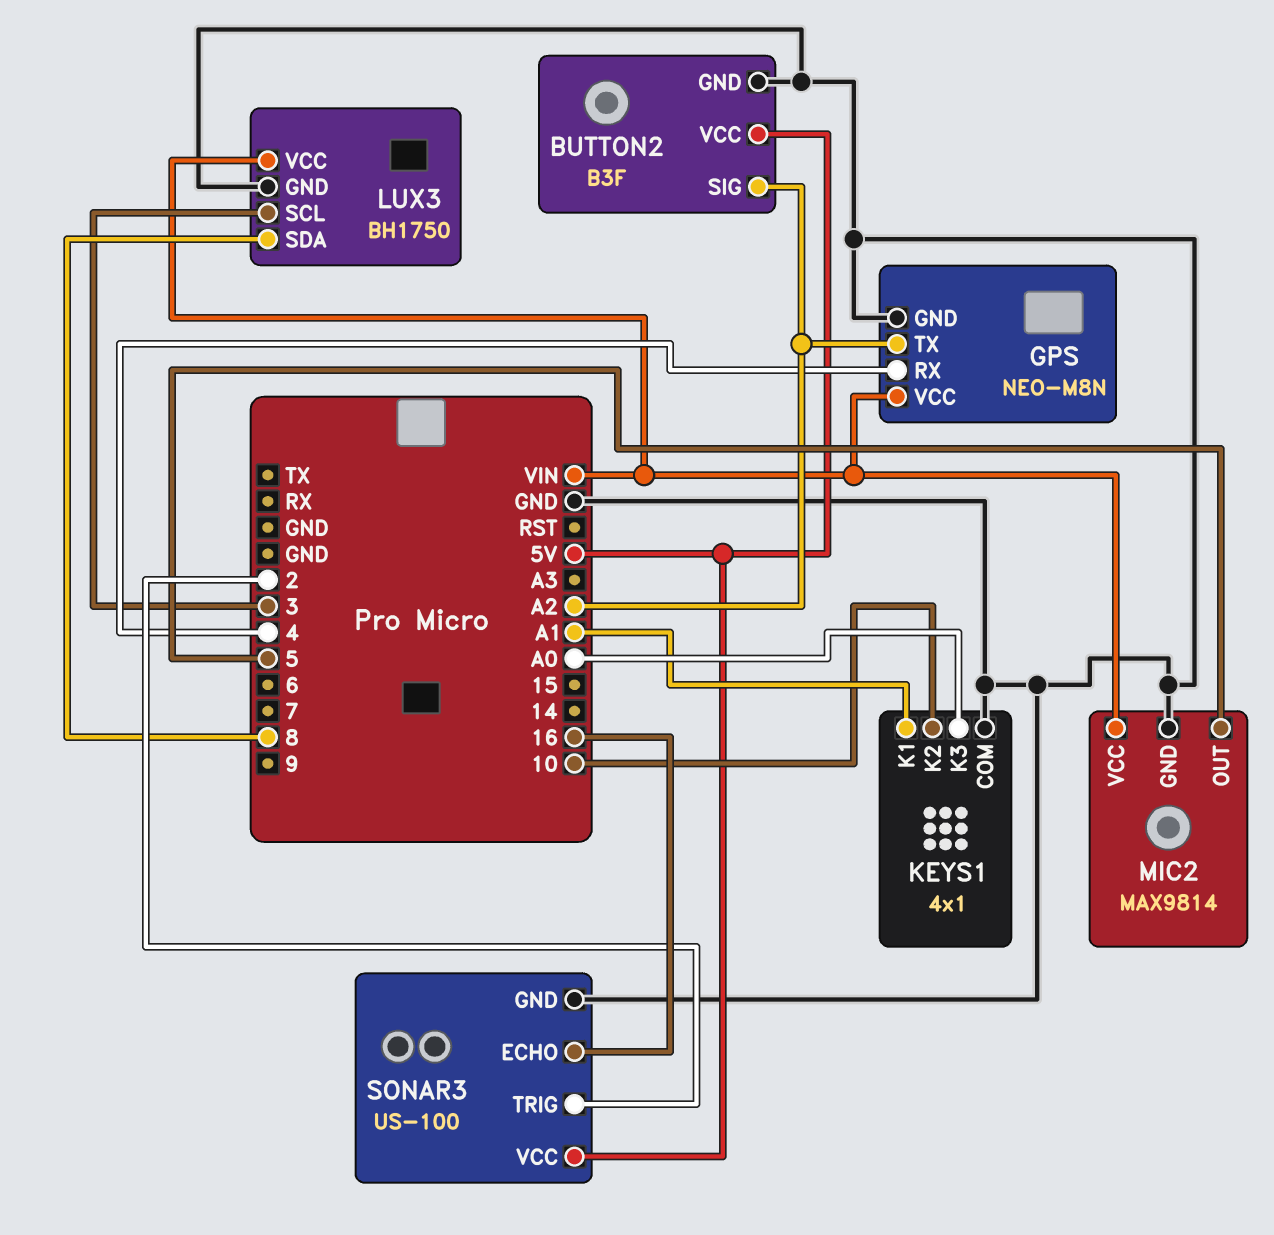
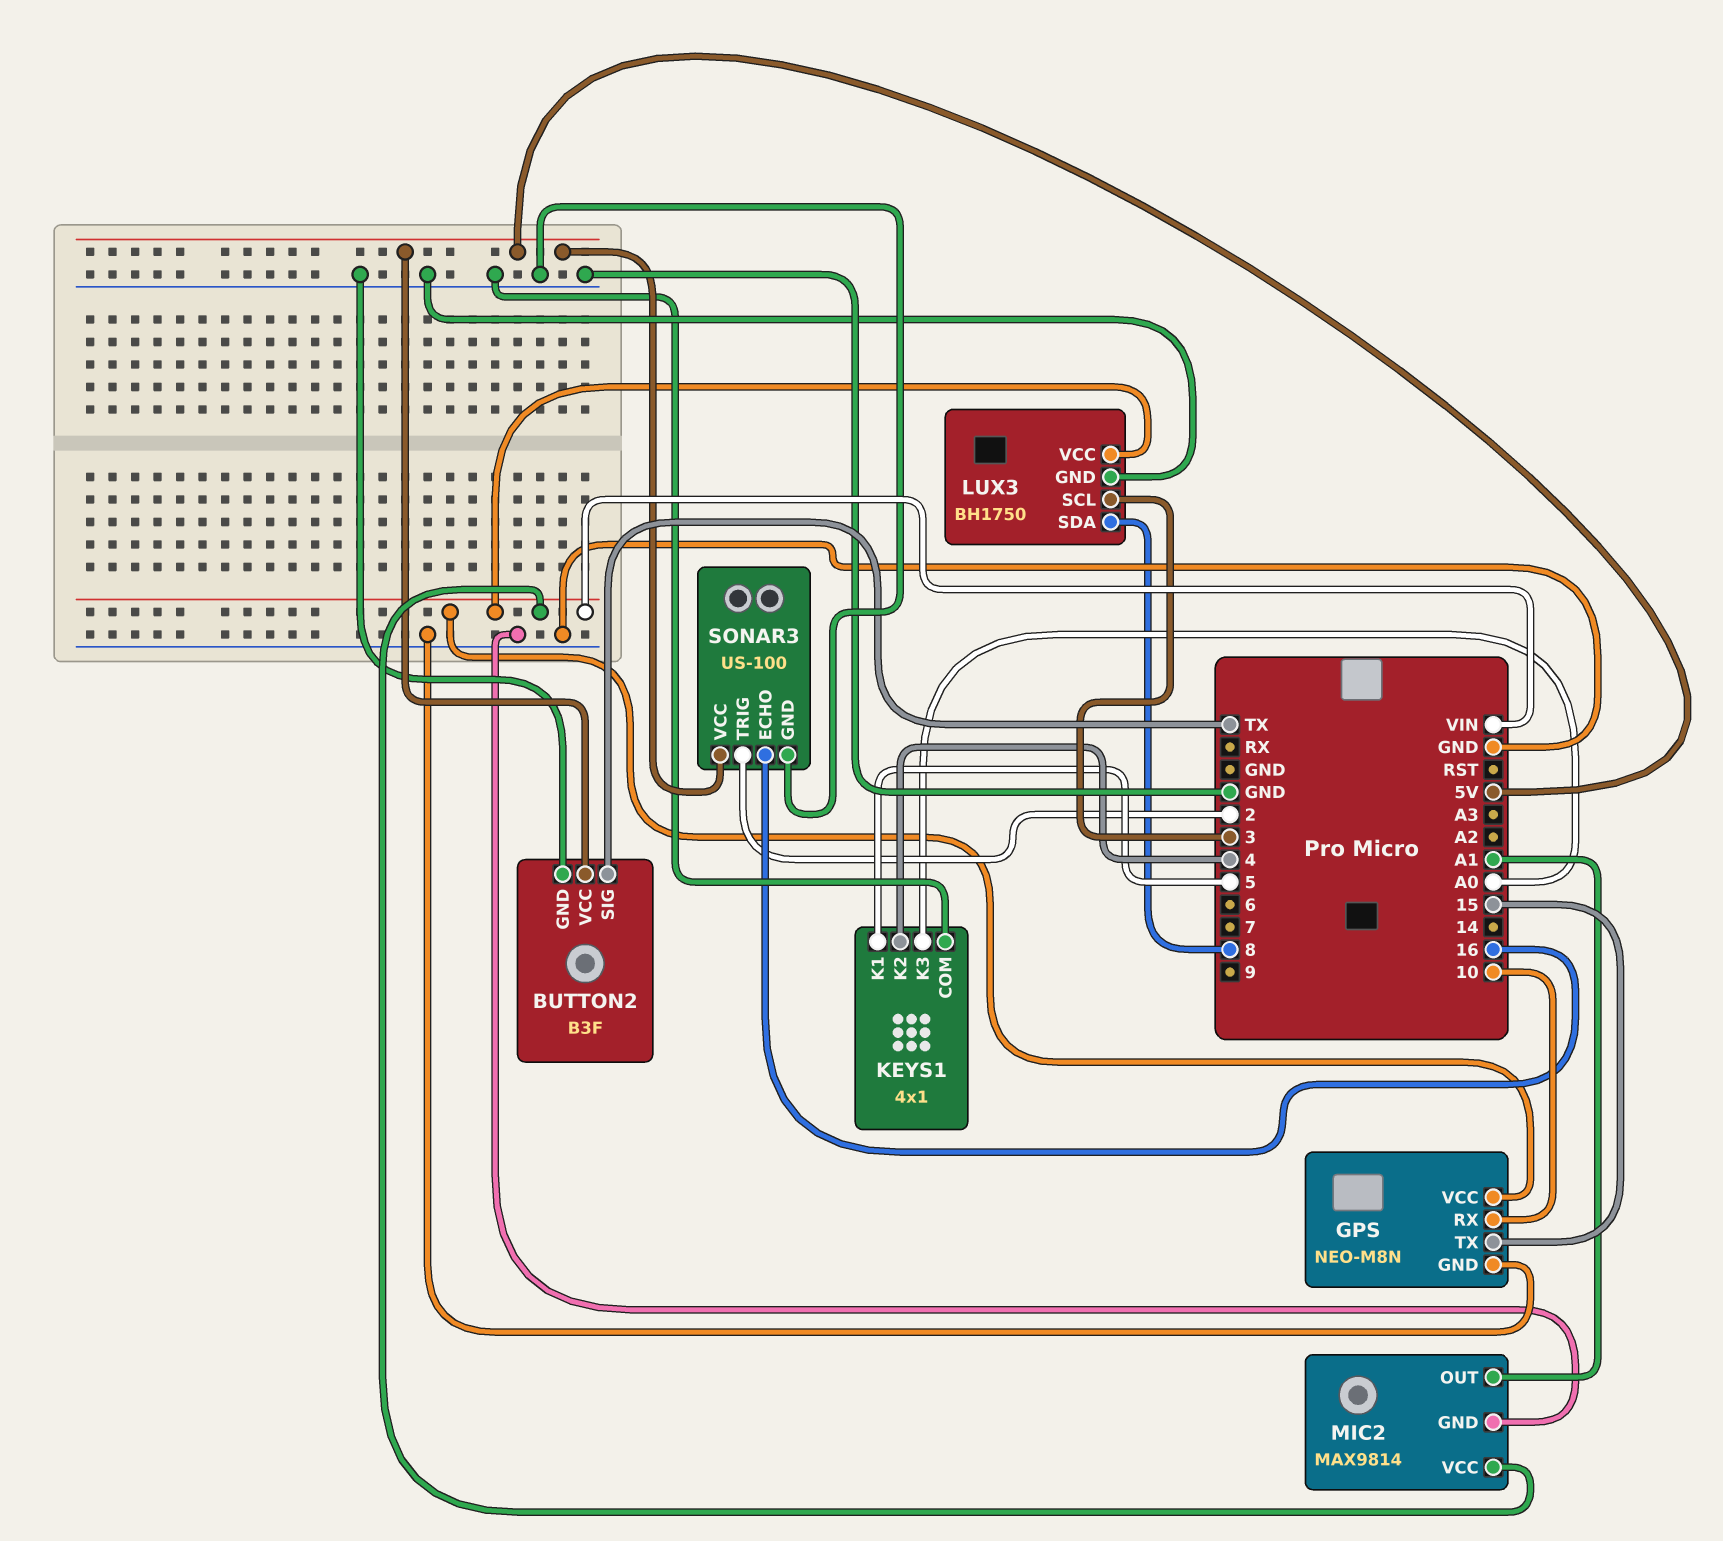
BUTTON2 pin SIG: A2 -> TX
GPS pin RX: 4 -> 10
GPS pin TX: A2 -> 15
KEYS1 pin K1: A1 -> 5
KEYS1 pin K2: 10 -> 4
MIC2 pin OUT: 5 -> A1

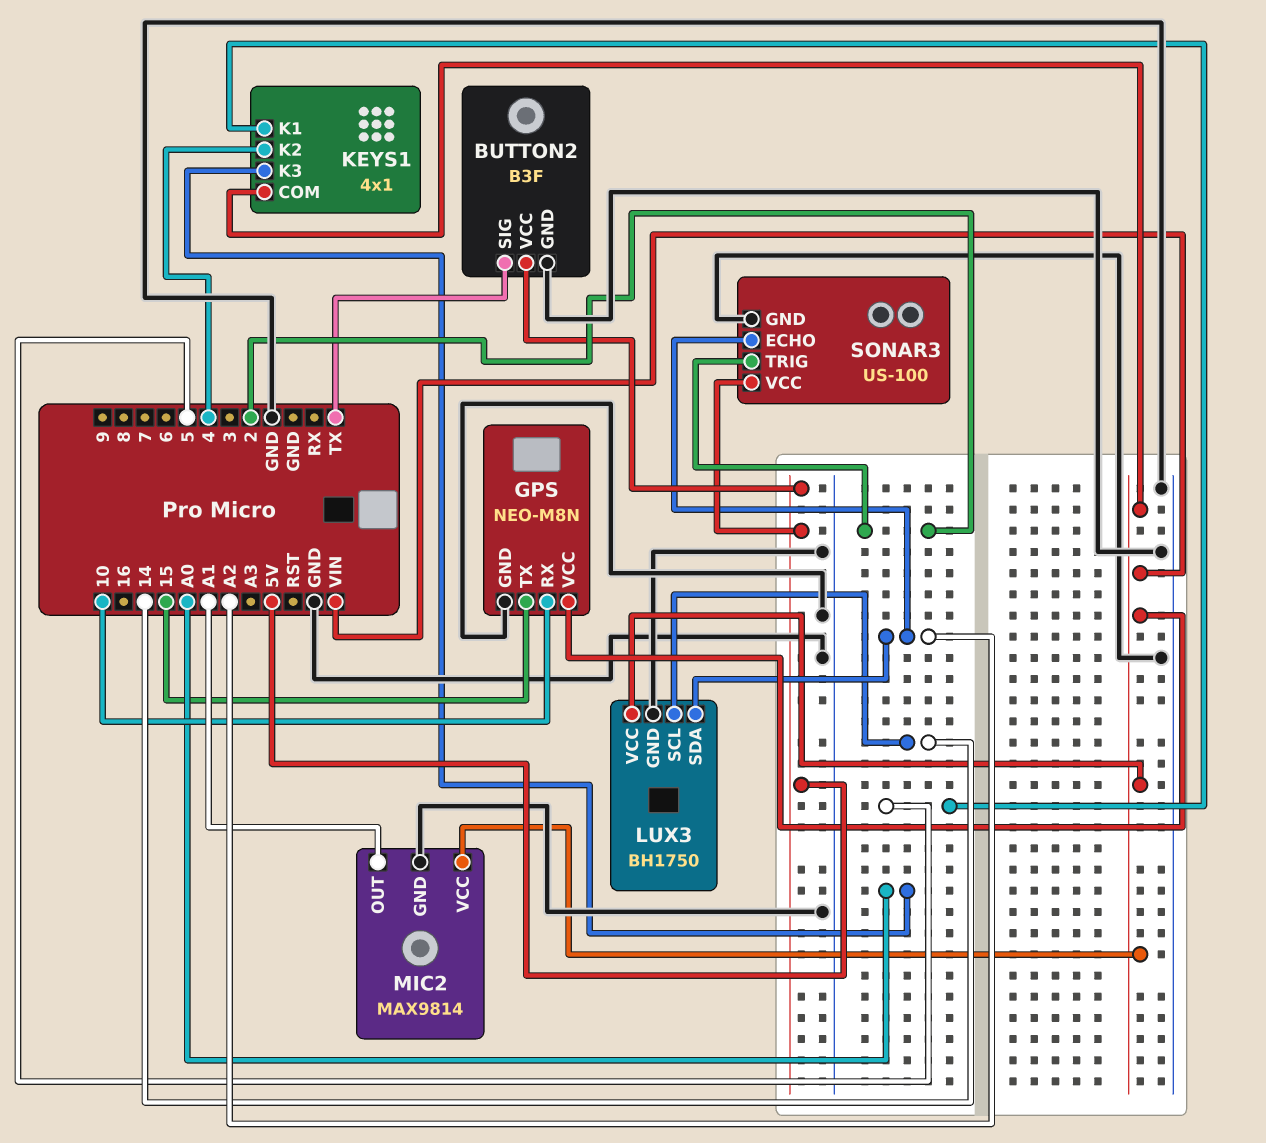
KEYS1 pin COM: GND -> VIN
LUX3 pin SCL: 3 -> 14
LUX3 pin SDA: 8 -> A2
SONAR3 pin ECHO: 16 -> A2

